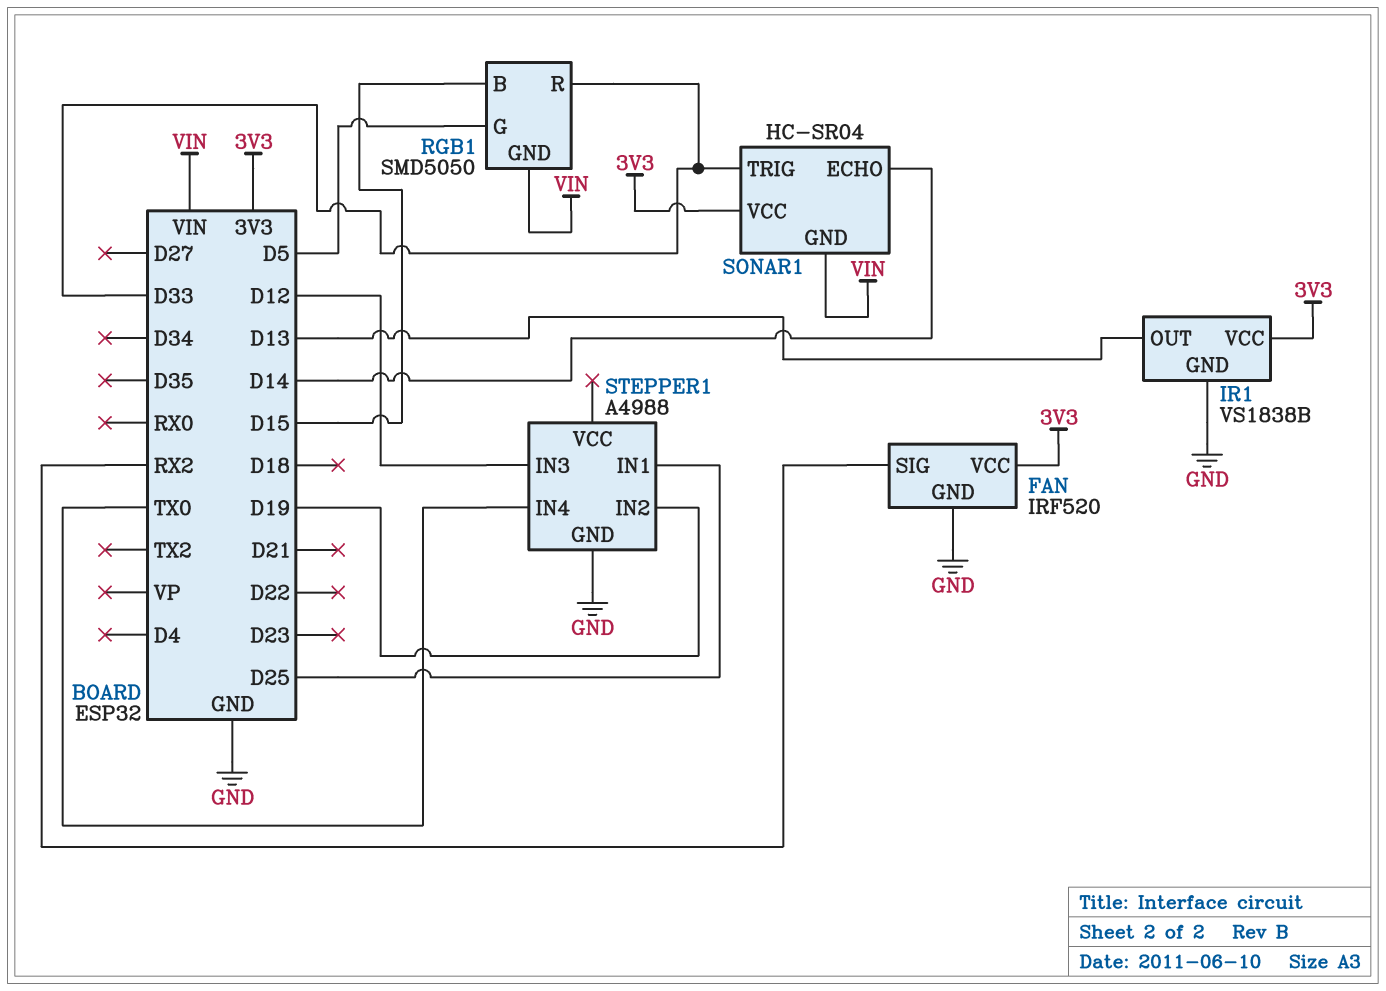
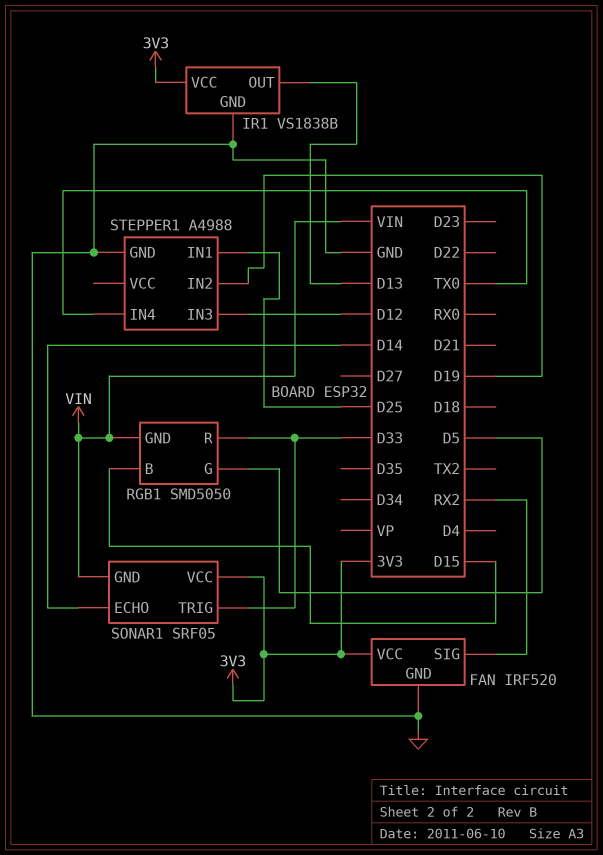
SONAR1: HC-SR04 -> SRF05

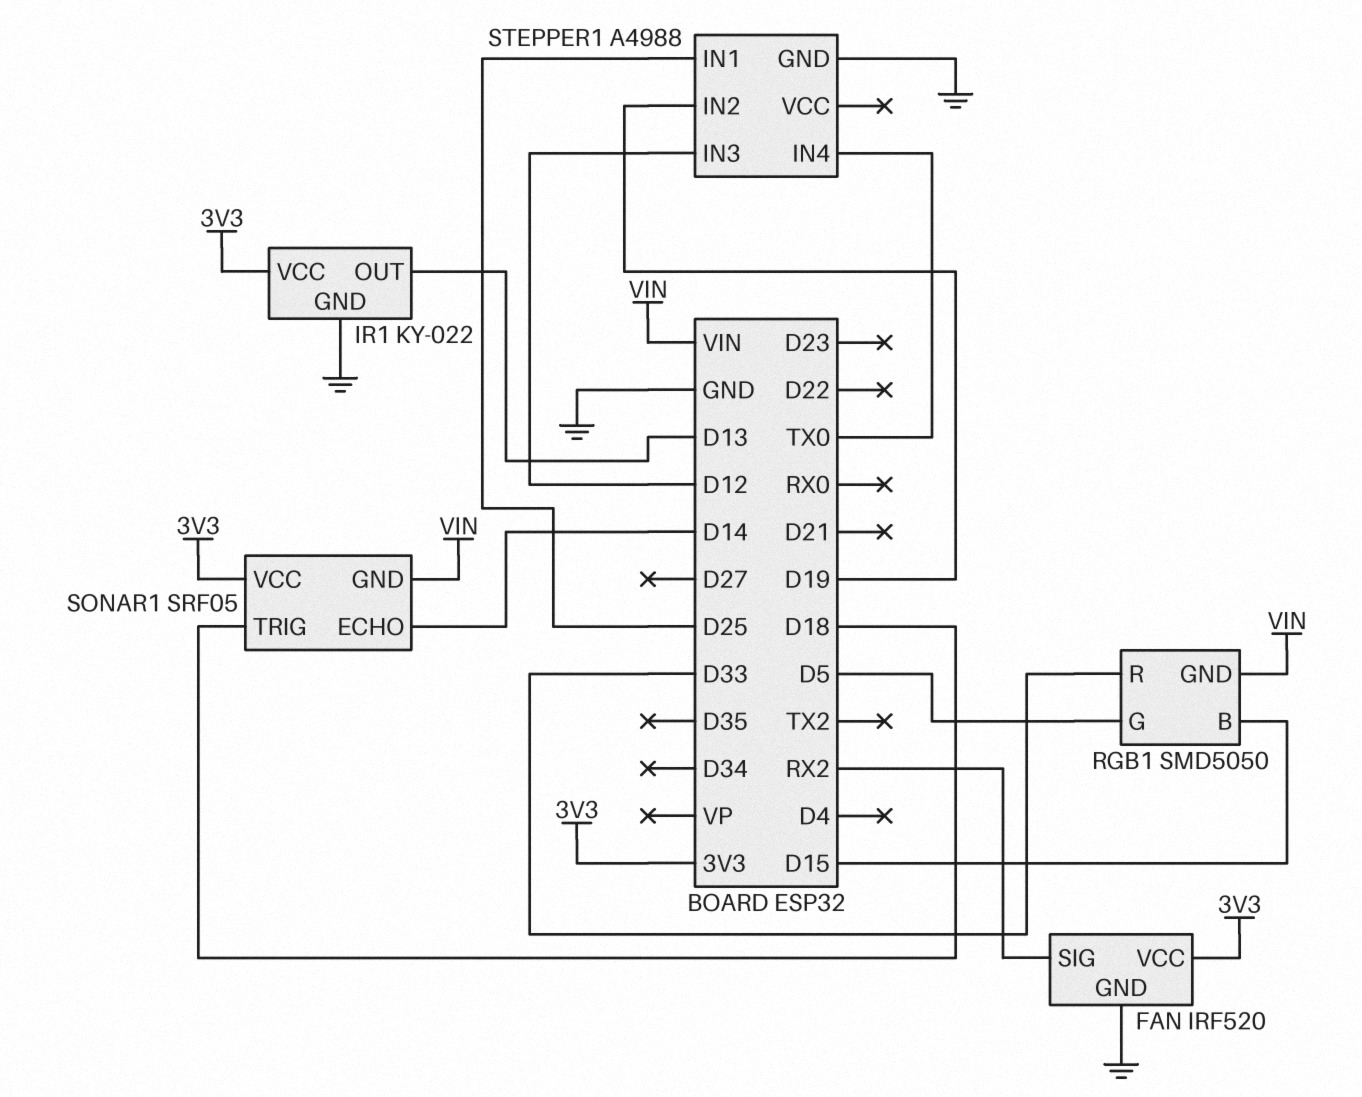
IR1: VS1838B -> KY-022
SONAR1 pin TRIG: D33 -> D18

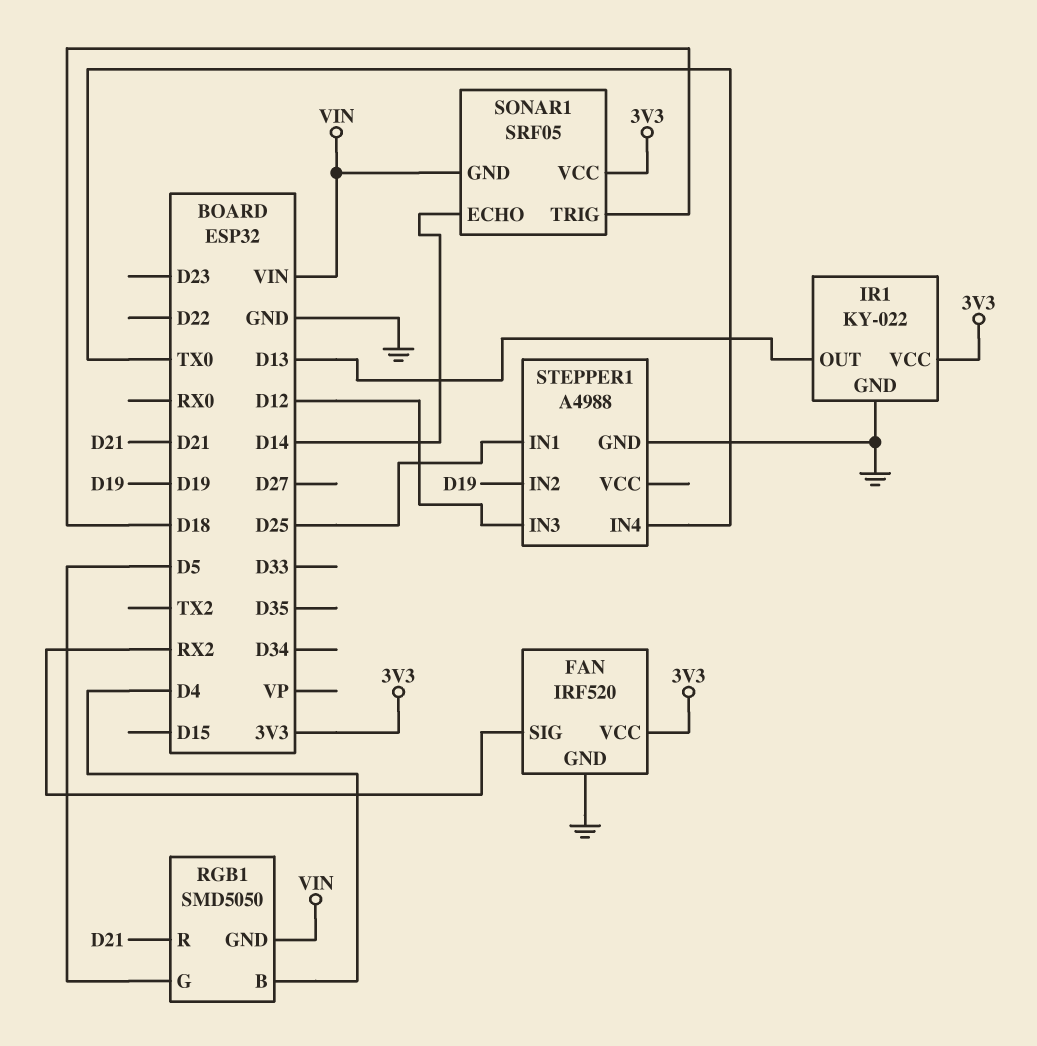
RGB1 pin B: D15 -> D4
RGB1 pin R: D33 -> D21

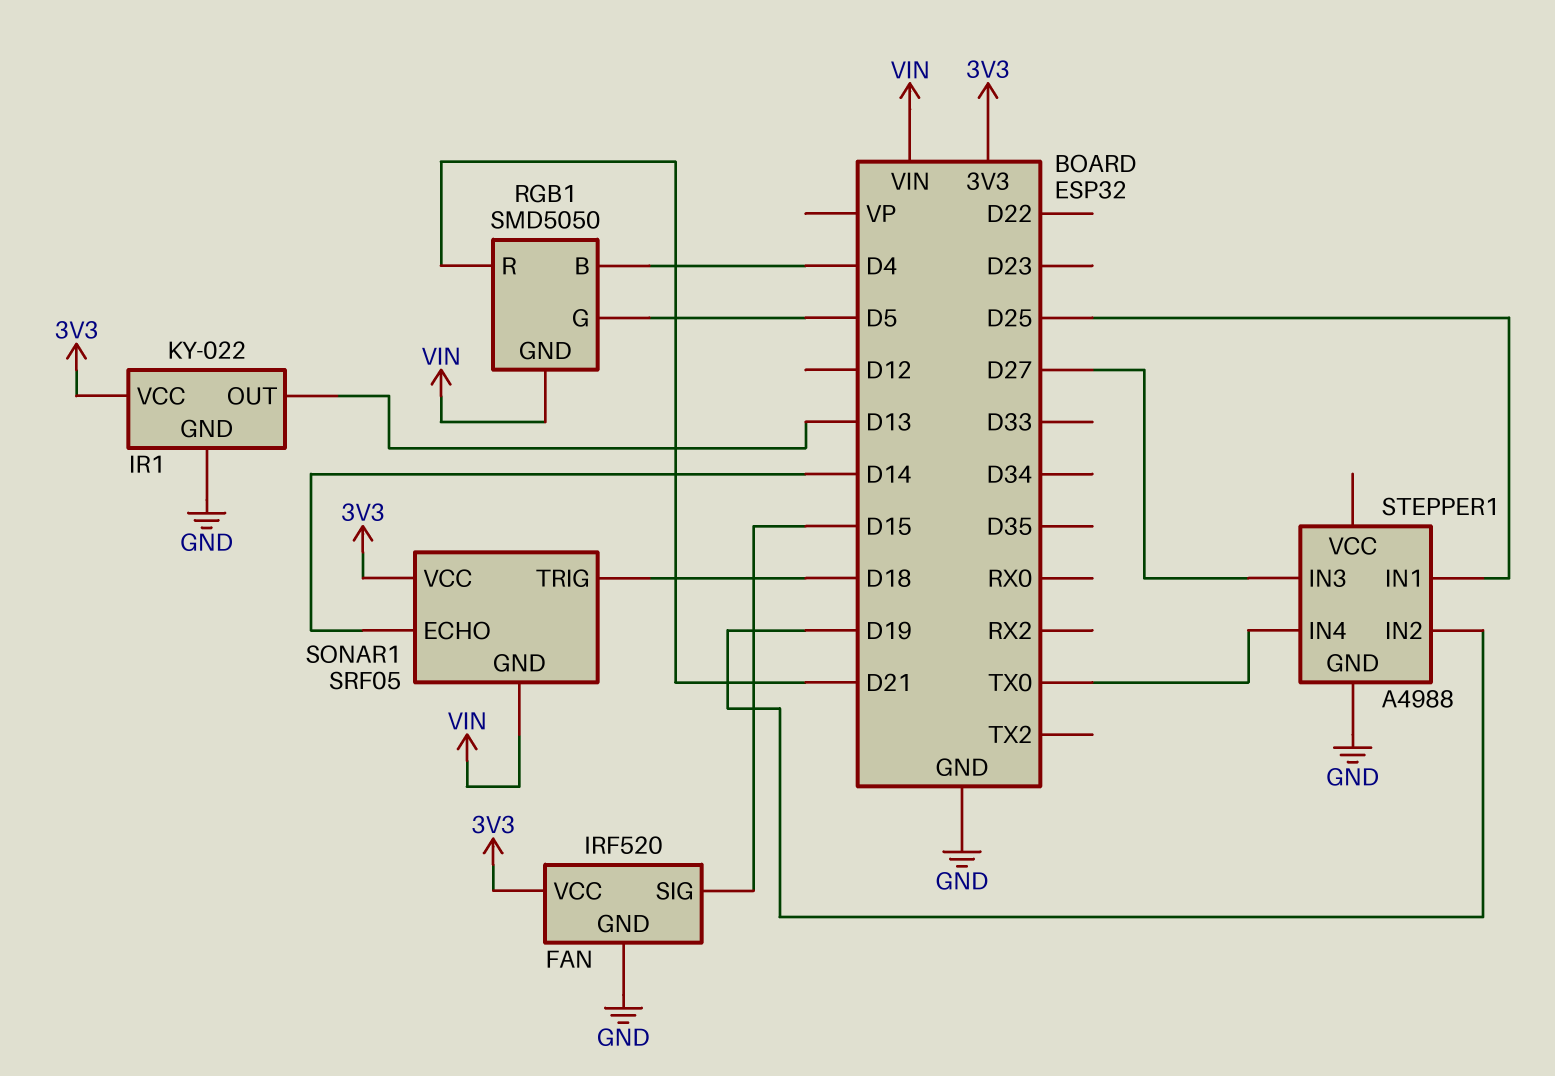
FAN pin SIG: RX2 -> D15
STEPPER1 pin IN3: D12 -> D27

